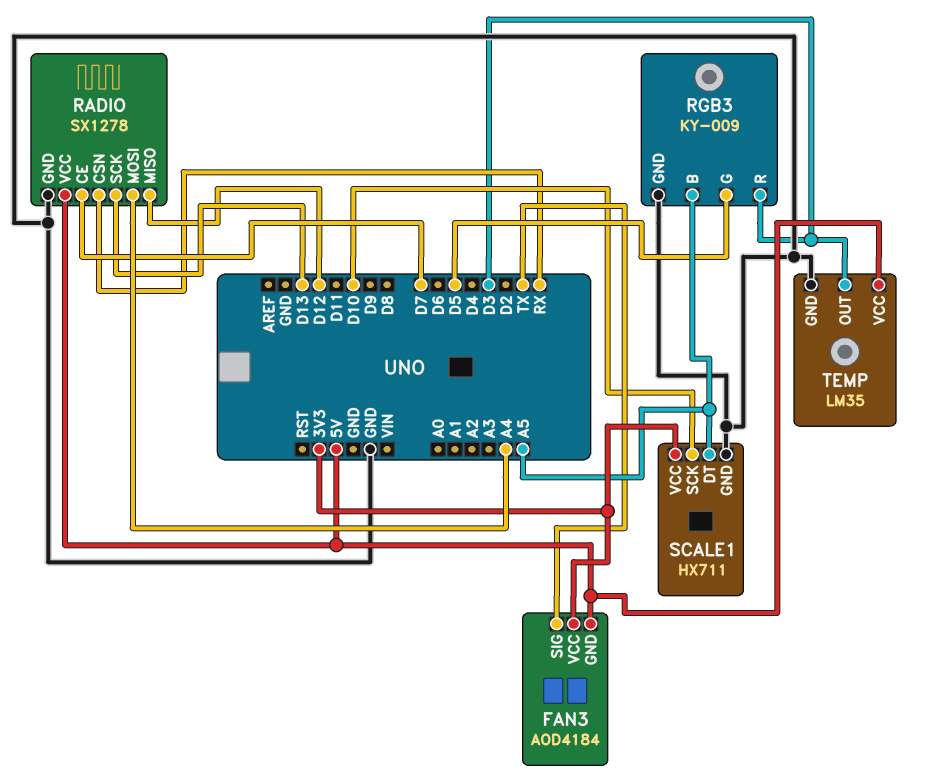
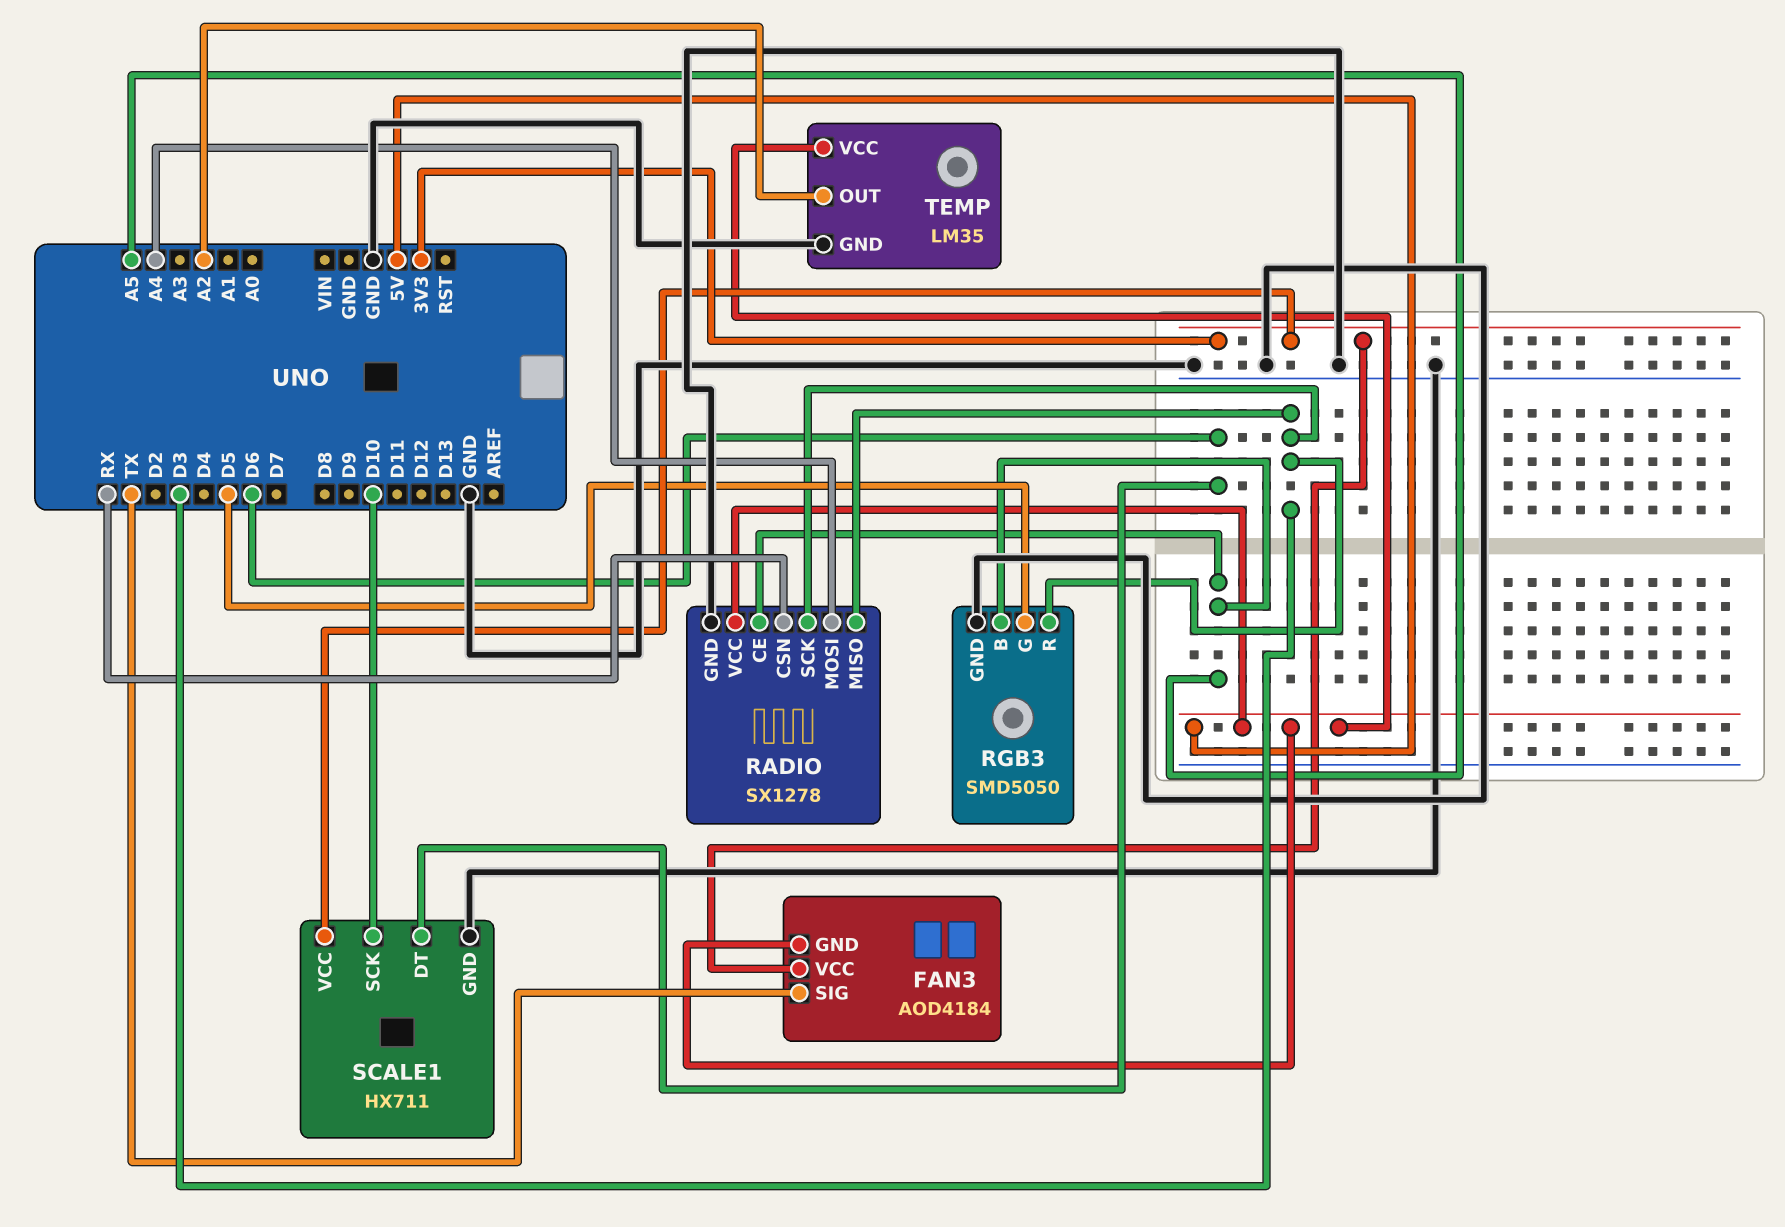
RADIO pin CE: D7 -> A5
RADIO pin MISO: D12 -> D3
RADIO pin SCK: D13 -> D3
RGB3: KY-009 -> SMD5050
SCALE1 pin DT: A5 -> D6
TEMP pin OUT: D3 -> A2

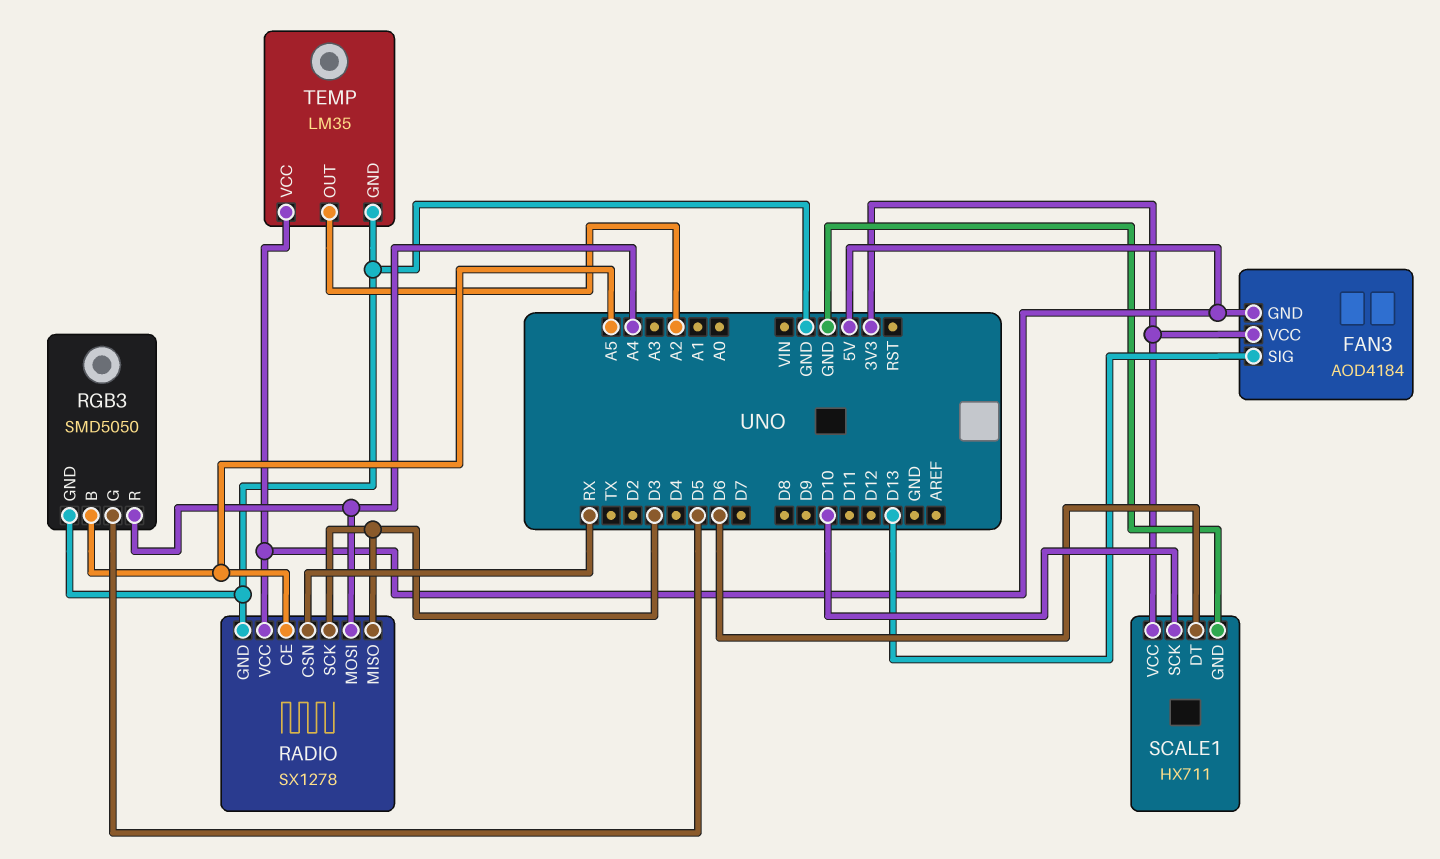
FAN3 pin SIG: TX -> D13
RGB3 pin R: D3 -> A4

